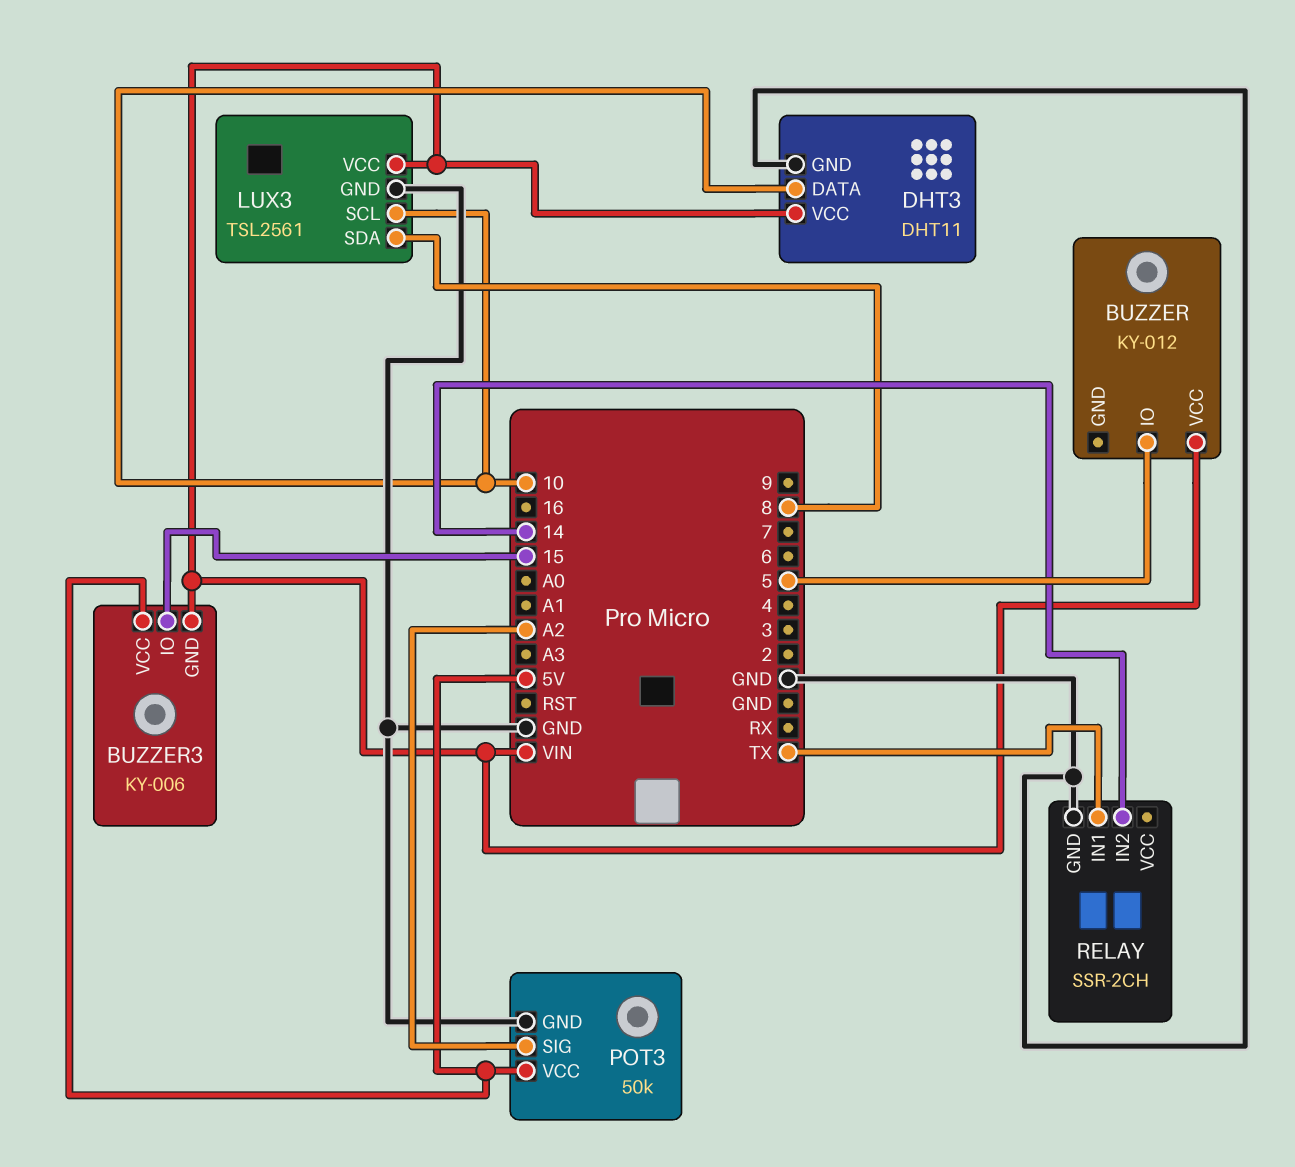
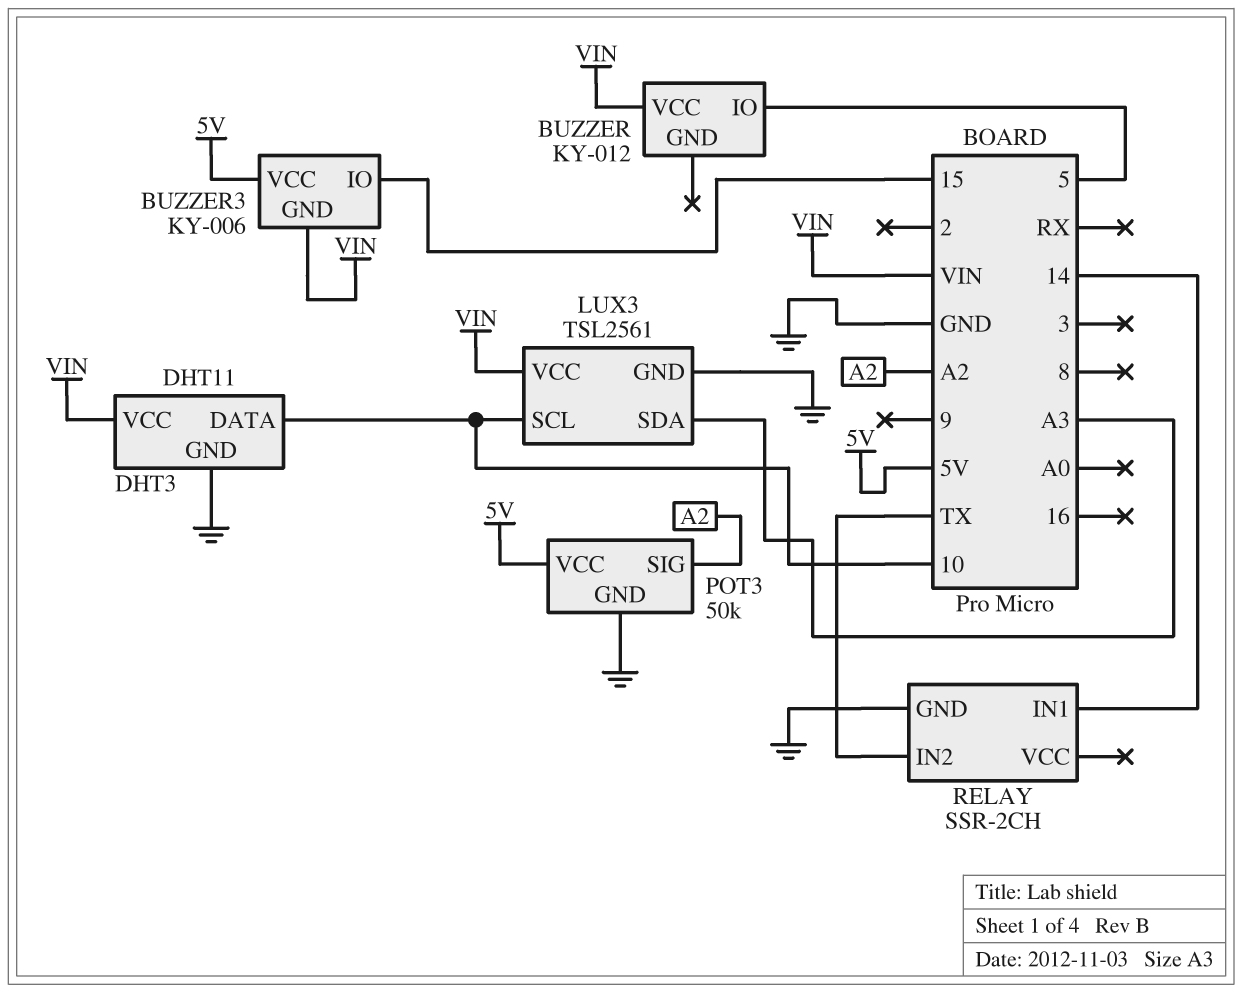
LUX3 pin SDA: 8 -> A3
RELAY pin IN1: TX -> 14
RELAY pin IN2: 14 -> TX

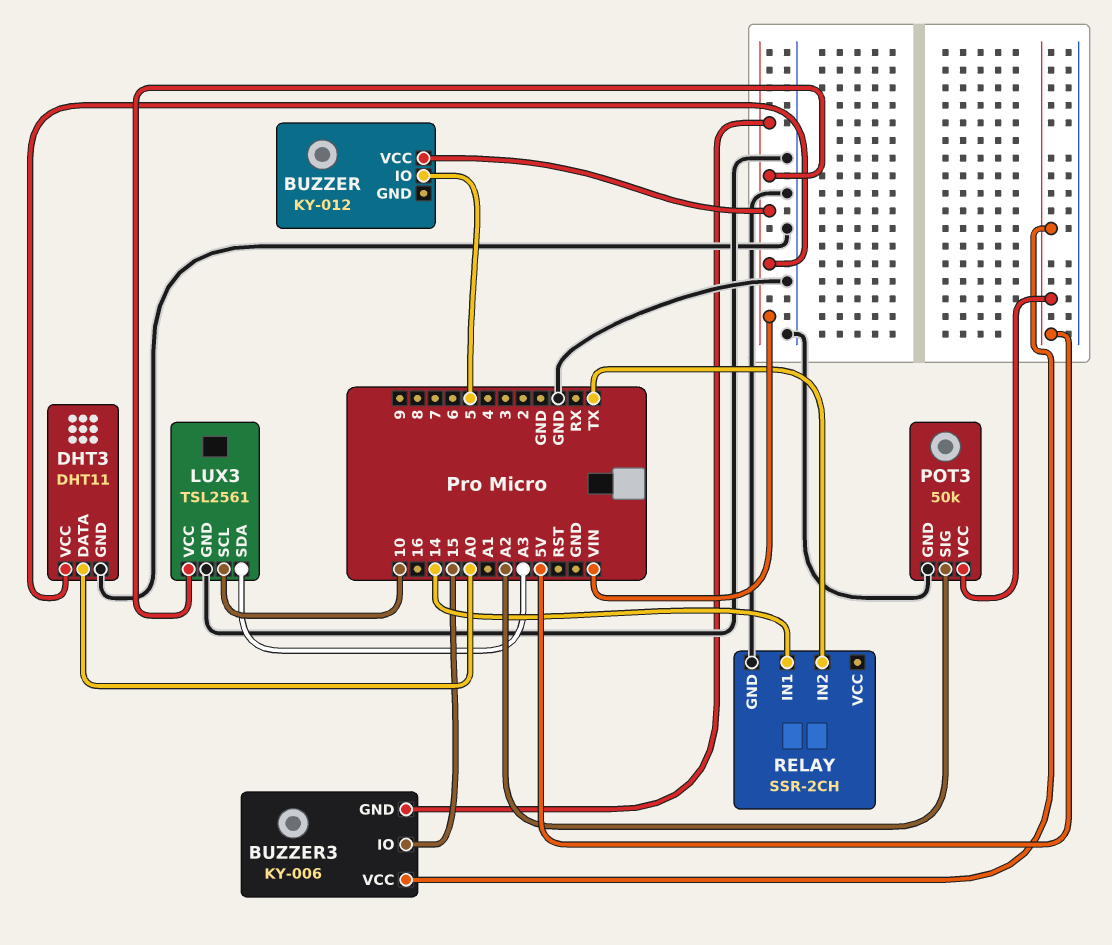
DHT3 pin DATA: 10 -> A0

